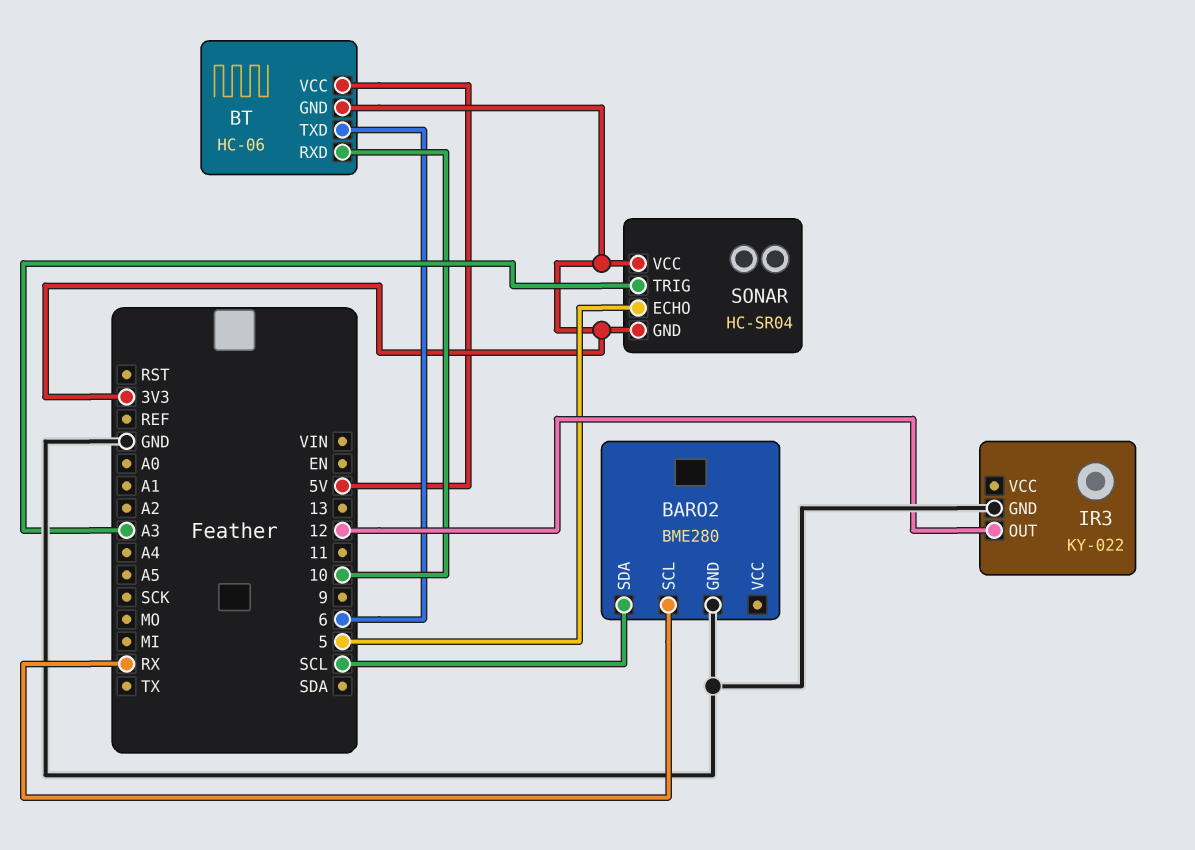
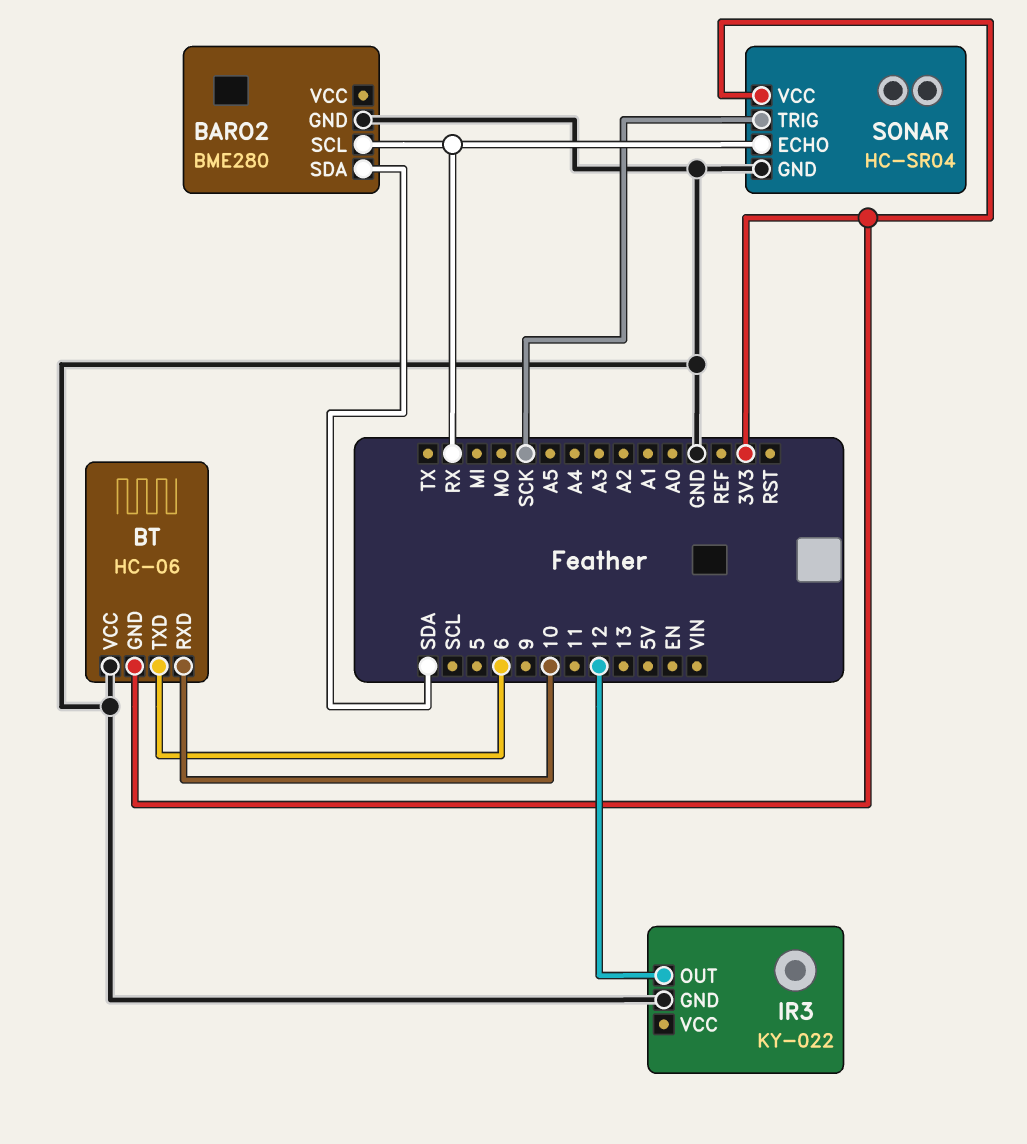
BARO2 pin SDA: SCL -> SDA
BT pin VCC: 5V -> GND
SONAR pin ECHO: 5 -> RX
SONAR pin GND: 3V3 -> GND
SONAR pin TRIG: A3 -> SCK

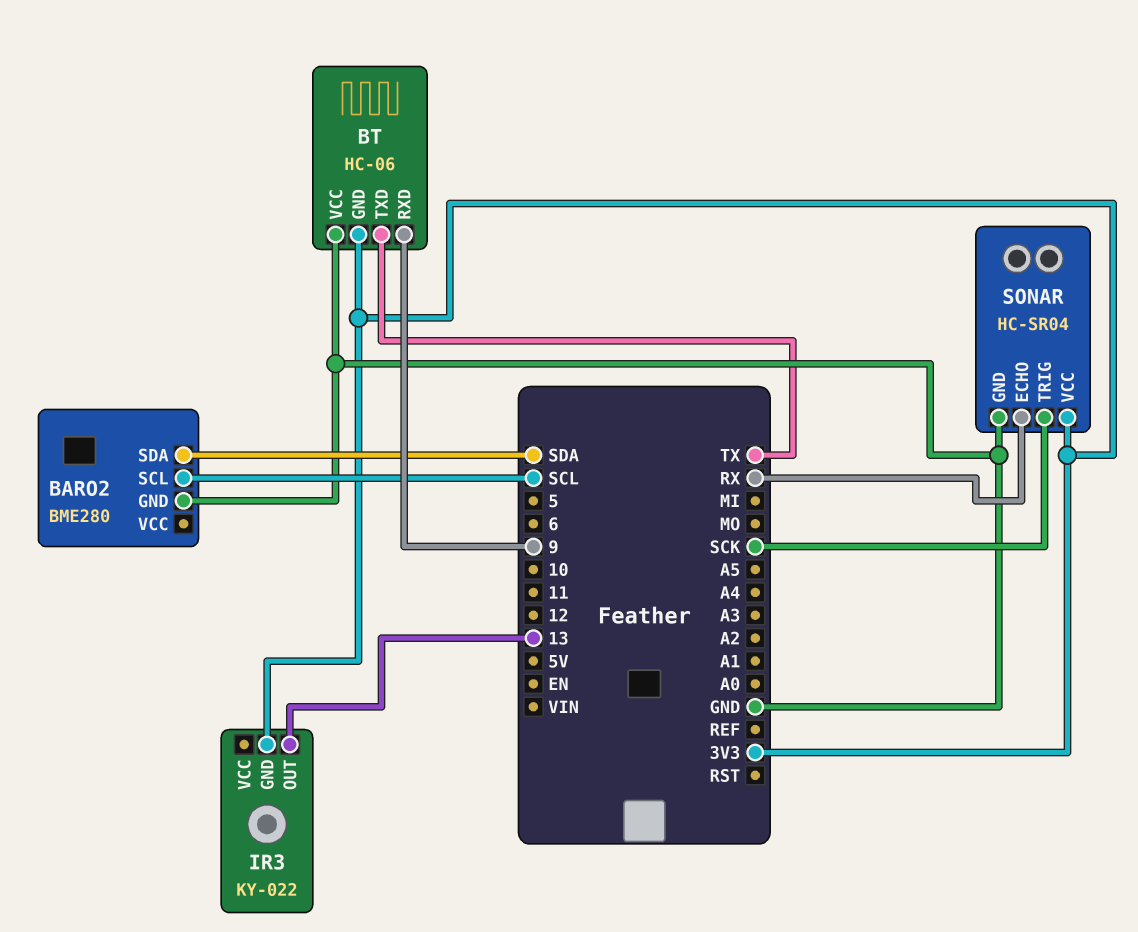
BARO2 pin SCL: RX -> SCL
BT pin RXD: 10 -> 9
BT pin TXD: 6 -> TX
IR3 pin GND: GND -> 3V3
IR3 pin OUT: 12 -> 13

